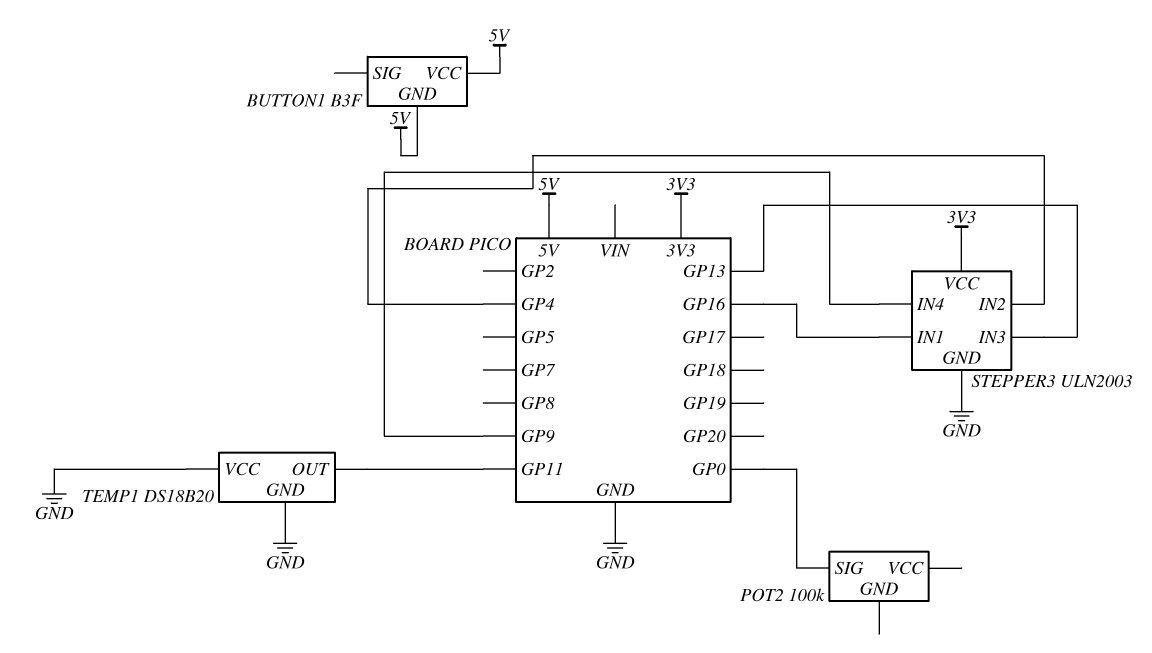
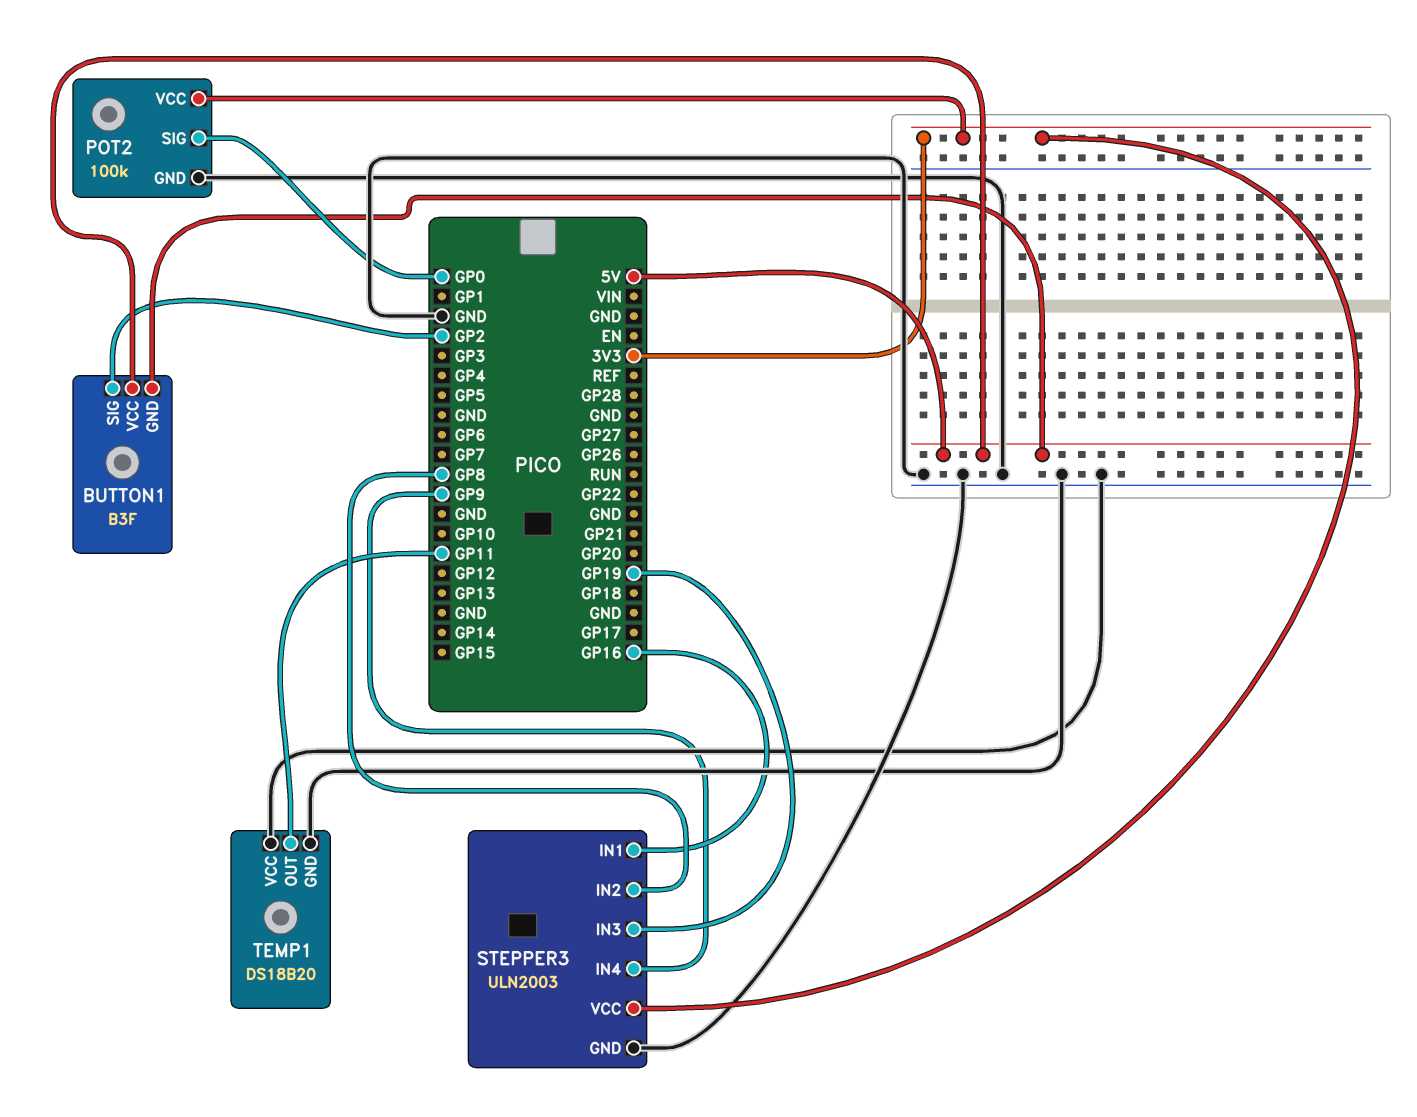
BUTTON1 pin SIG: none -> GP2
POT2 pin GND: none -> GND
POT2 pin VCC: none -> 3V3
STEPPER3 pin IN2: GP4 -> GP8
STEPPER3 pin IN3: GP13 -> GP19

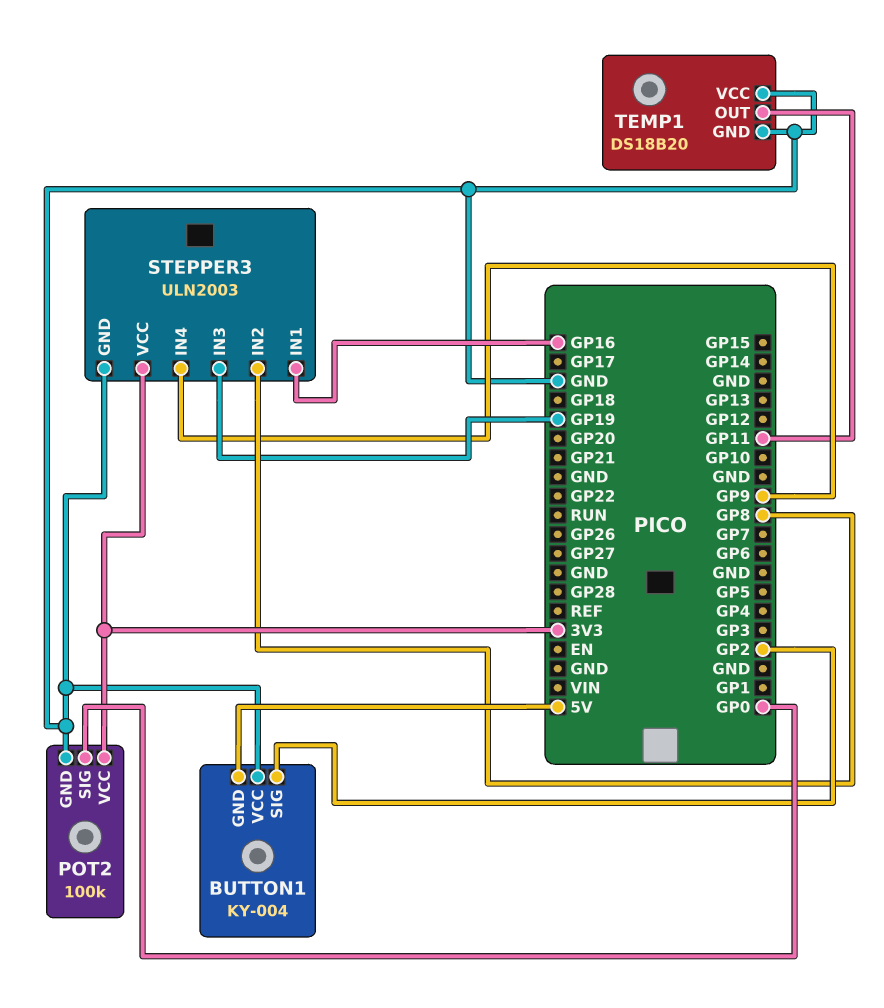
BUTTON1: B3F -> KY-004
BUTTON1 pin VCC: 5V -> GND

